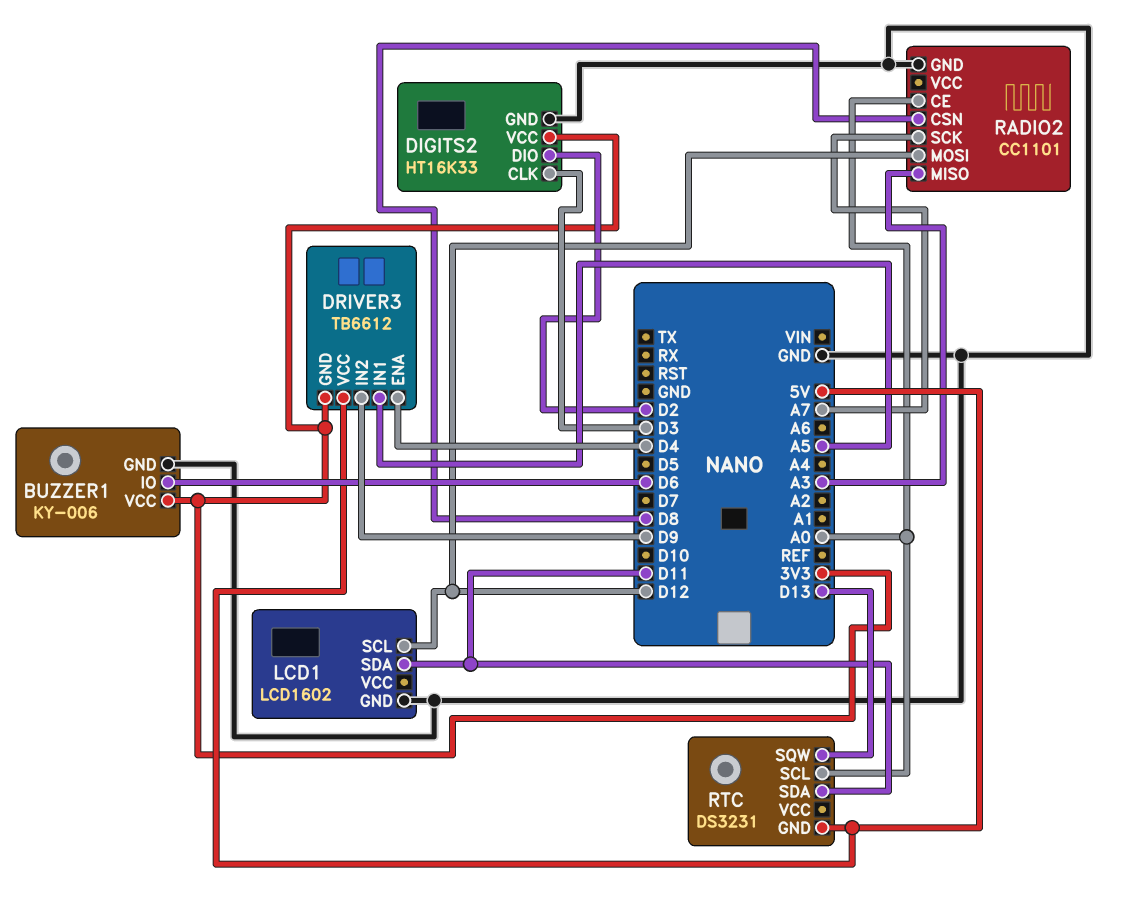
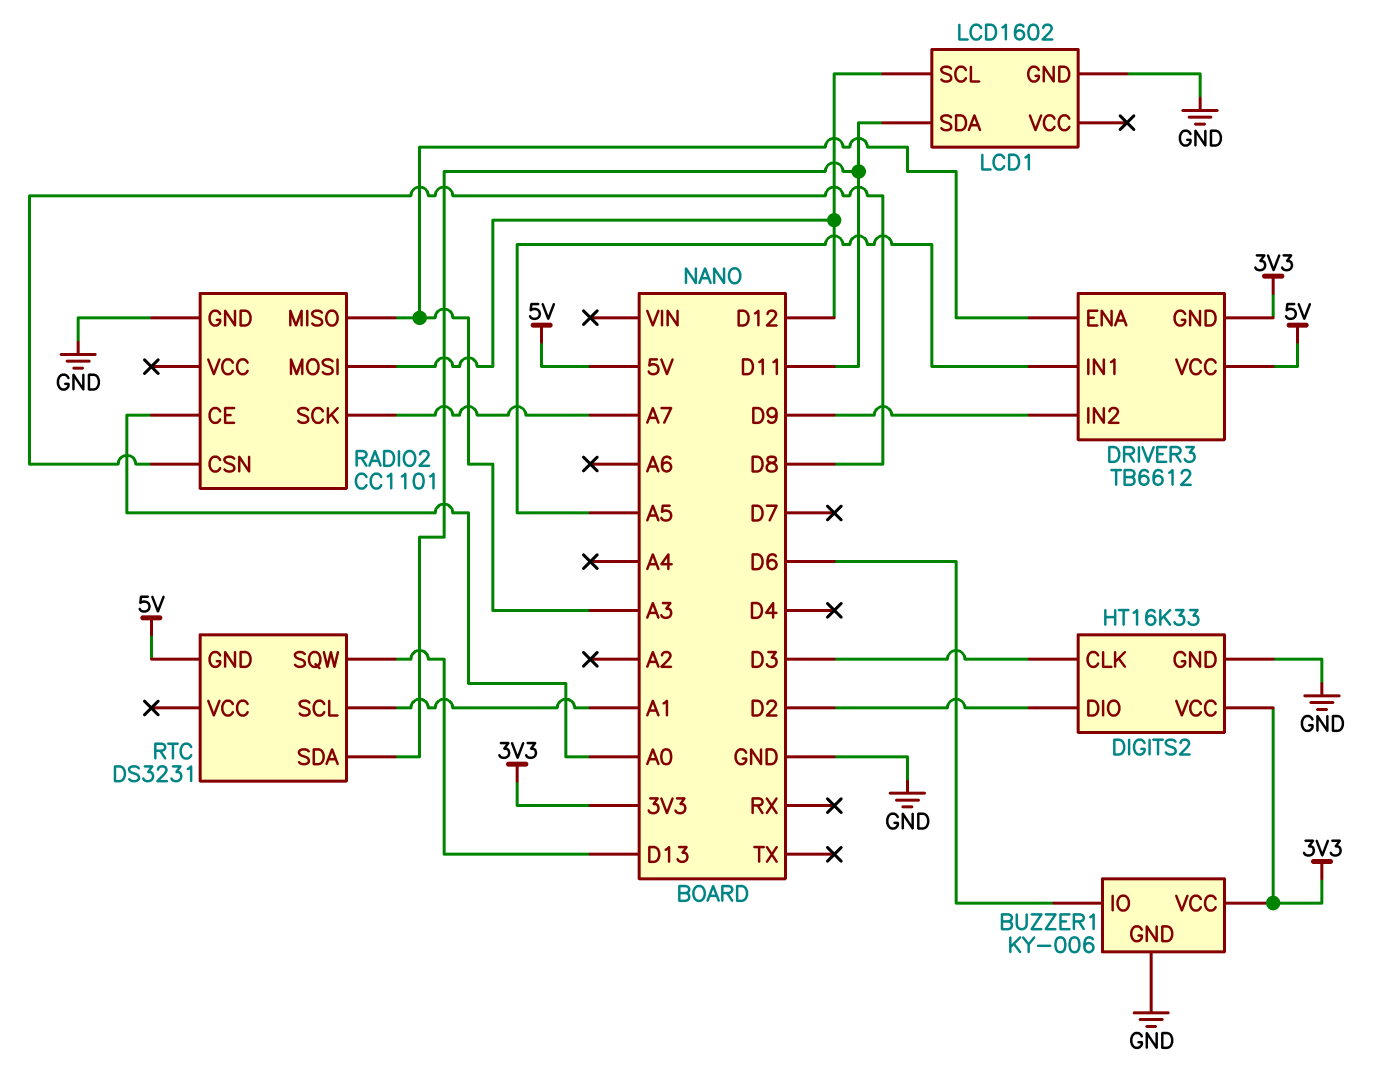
DRIVER3 pin ENA: D4 -> A3
RTC pin SCL: A0 -> A1

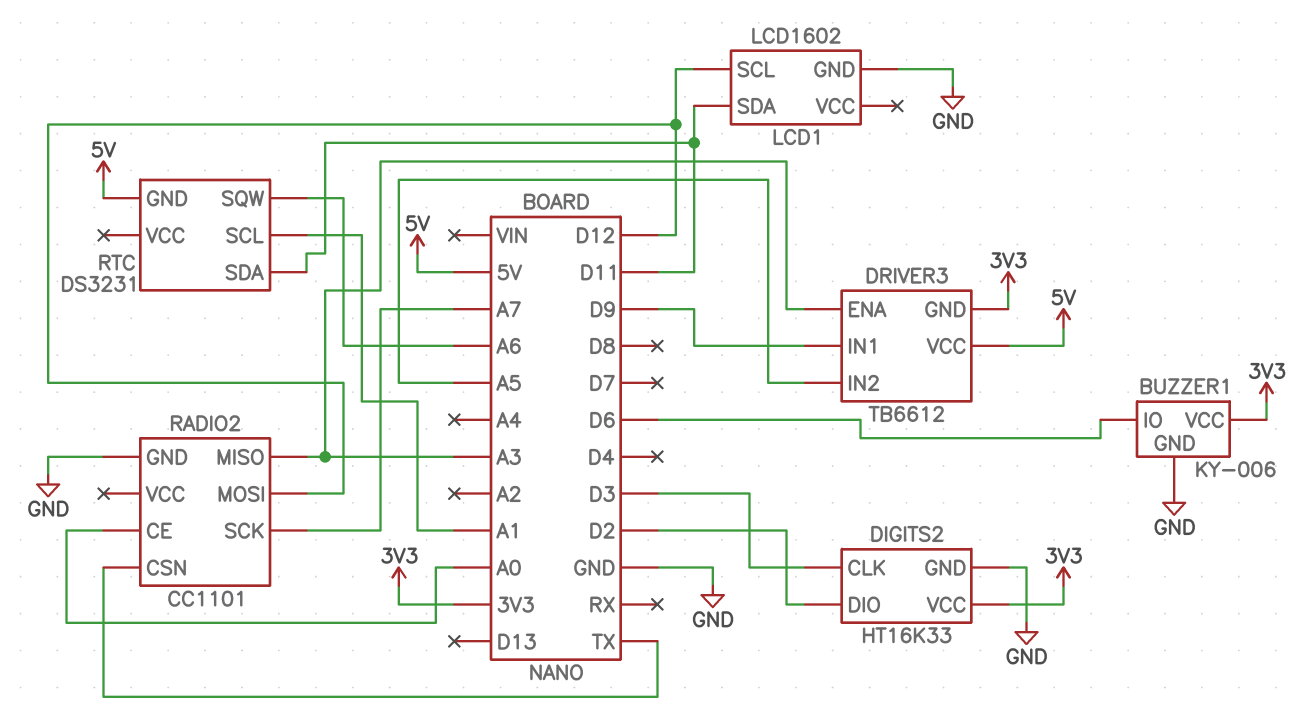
DRIVER3 pin IN1: A5 -> D9
DRIVER3 pin IN2: D9 -> A5
RADIO2 pin CSN: D8 -> TX
RTC pin SQW: D13 -> A6

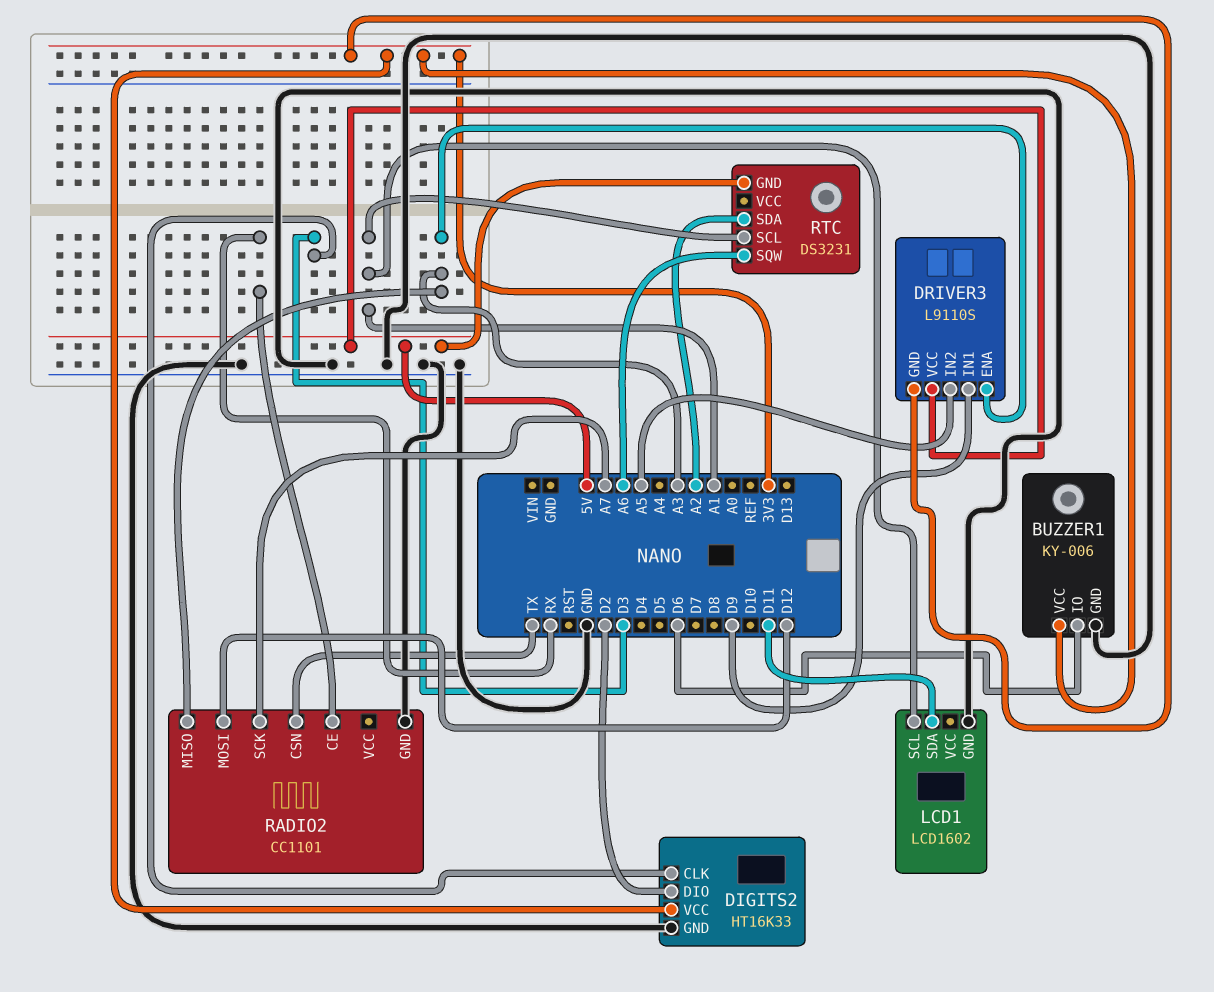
DRIVER3: TB6612 -> L9110S
LCD1 pin SCL: D12 -> A1
RADIO2 pin CE: A0 -> RX
RTC pin SDA: D11 -> A2

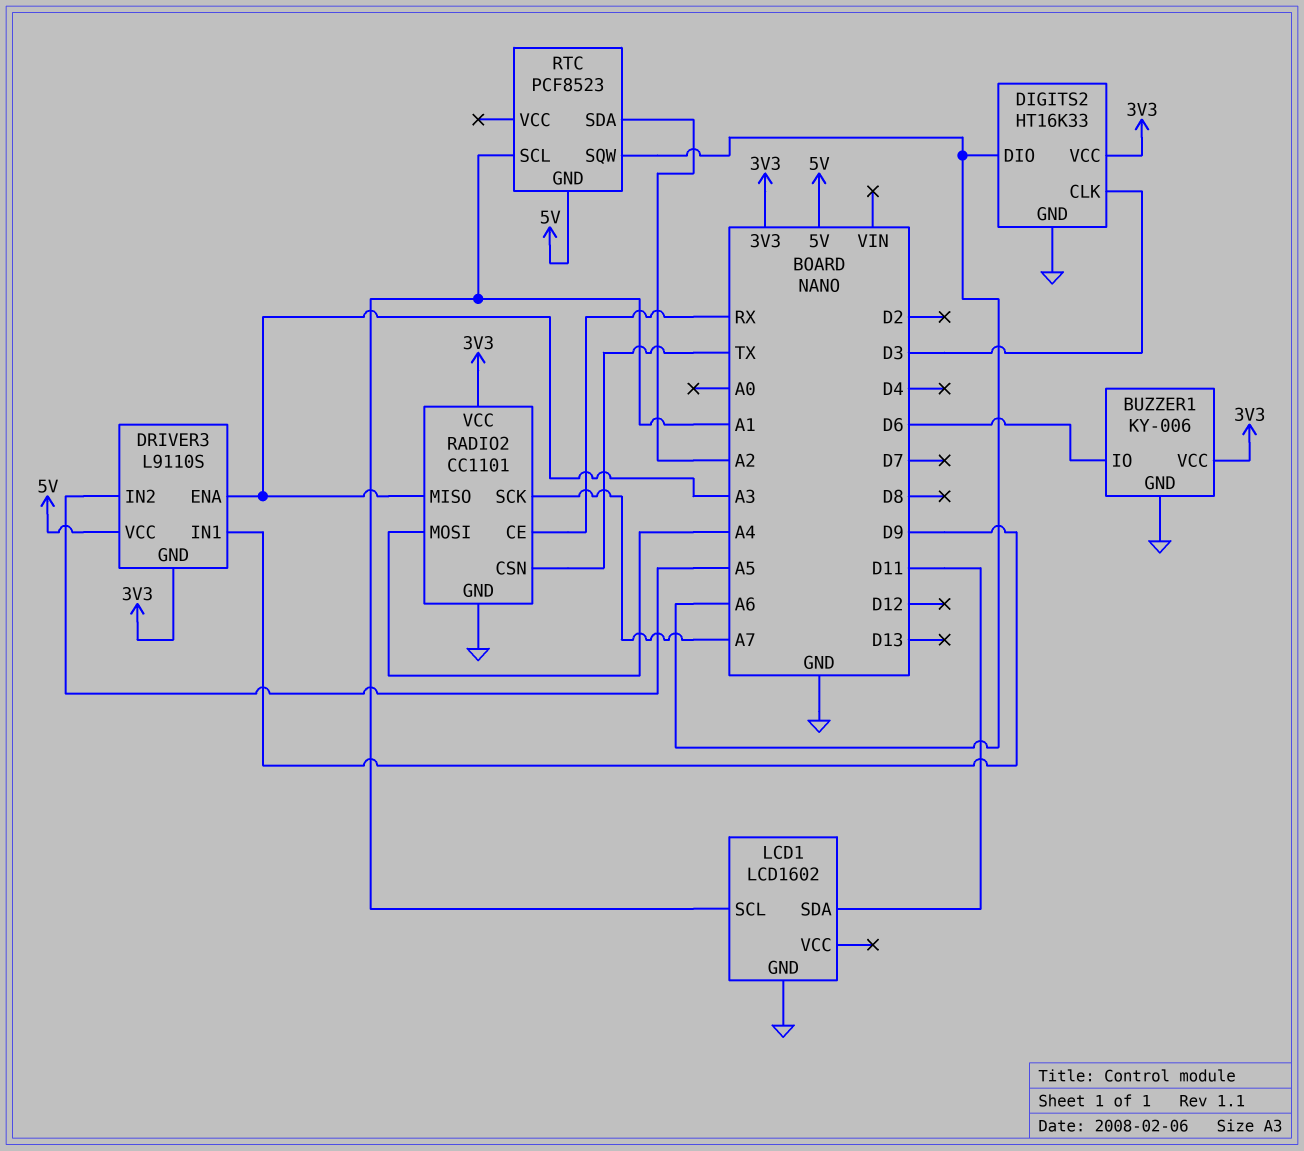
DIGITS2 pin DIO: D2 -> A6
RADIO2 pin MOSI: D12 -> A4
RADIO2 pin VCC: none -> 3V3
RTC: DS3231 -> PCF8523

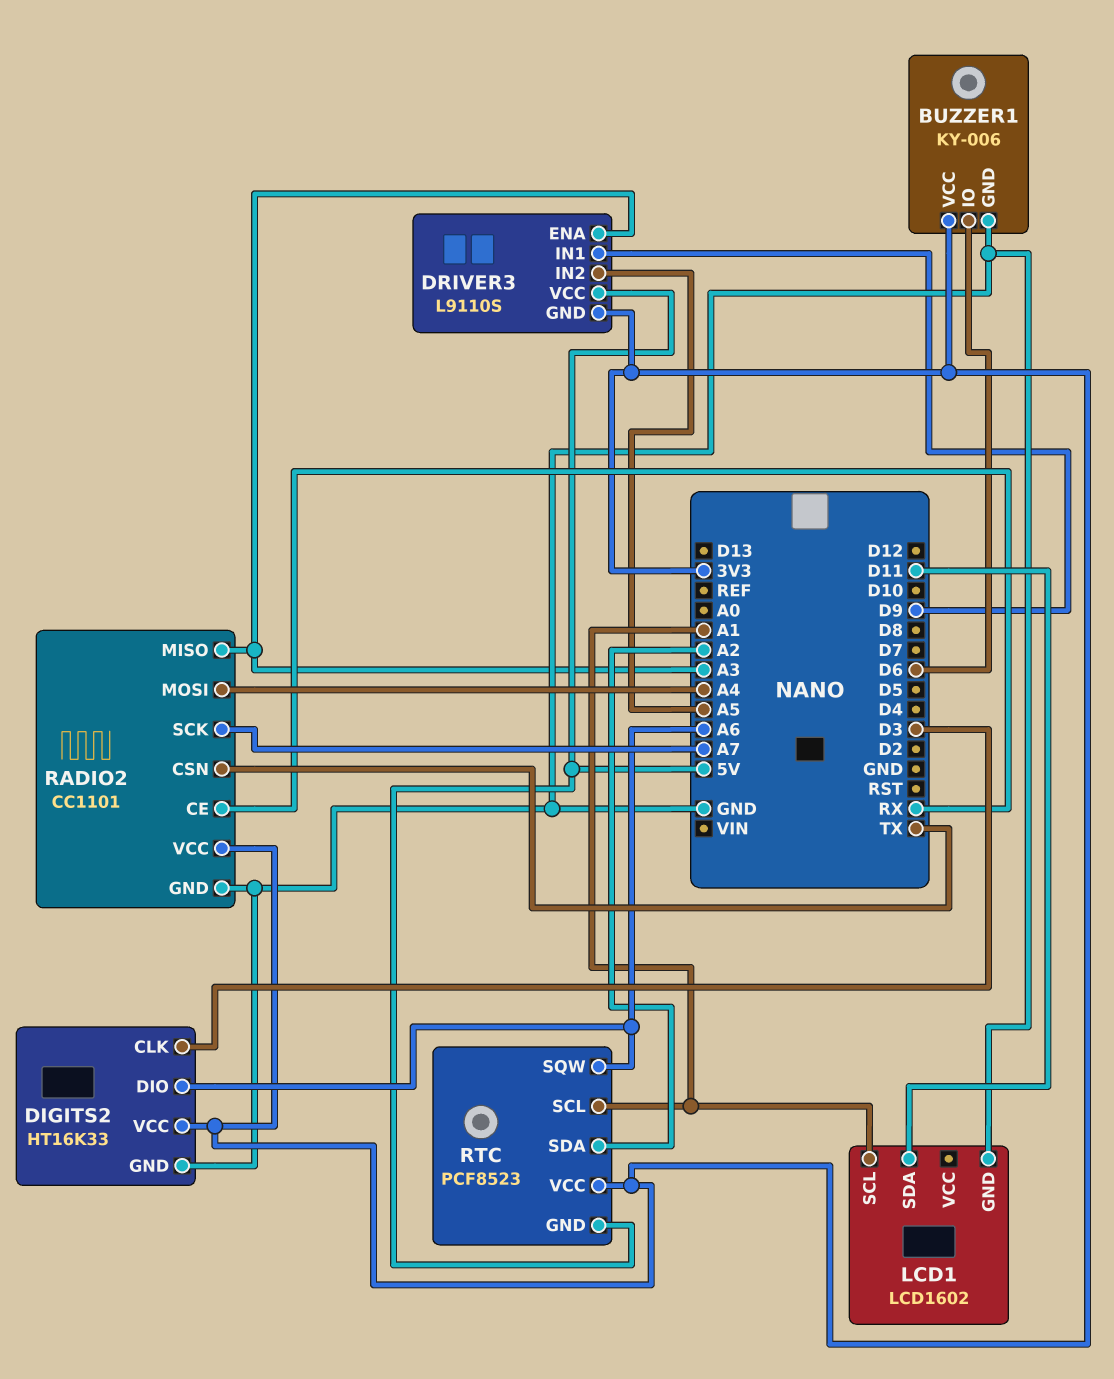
RTC pin VCC: none -> 3V3

